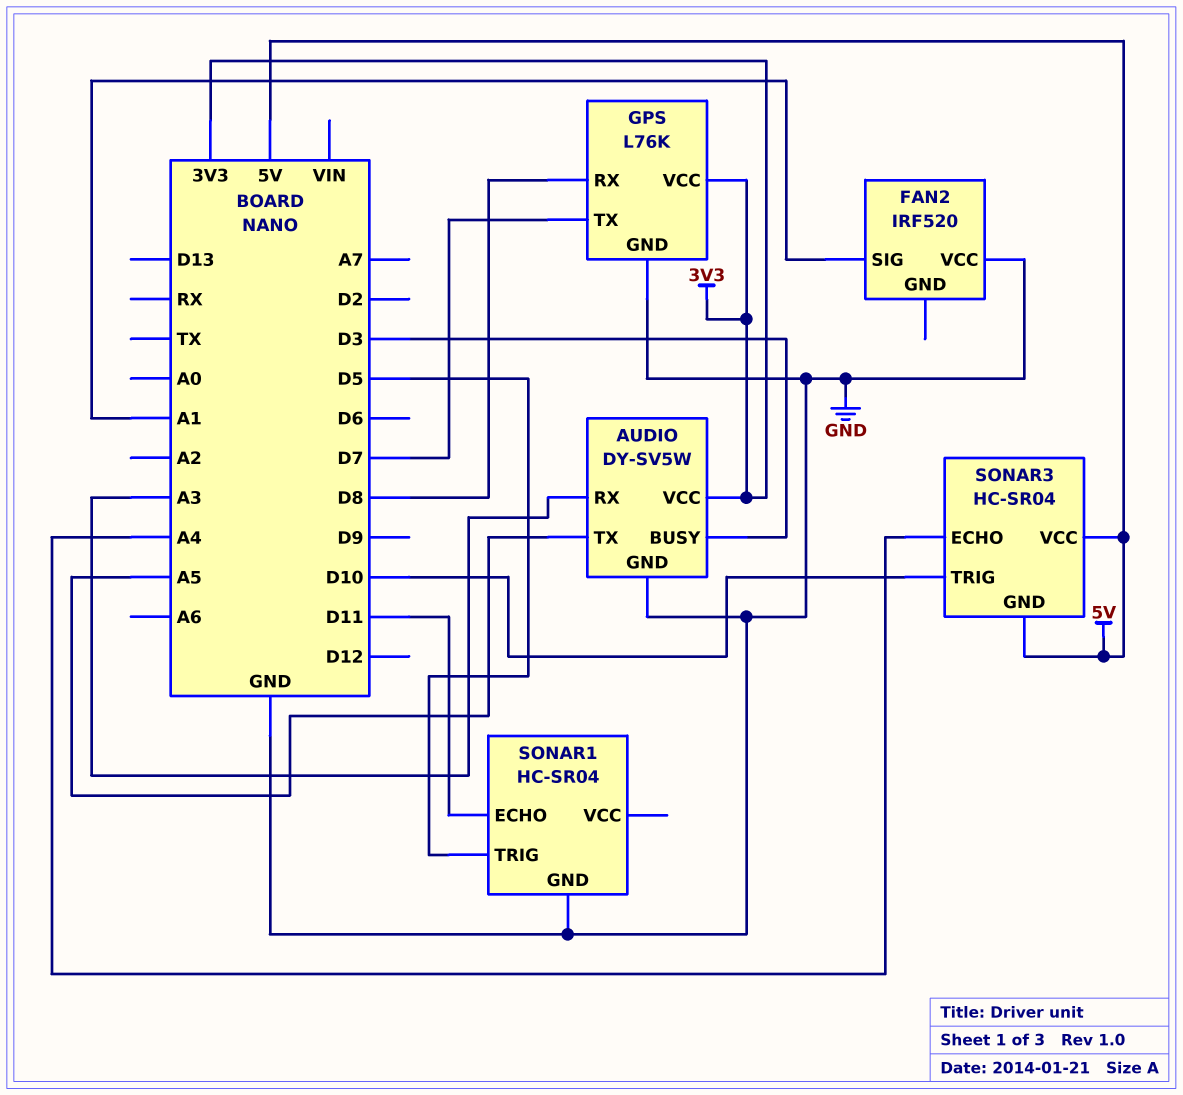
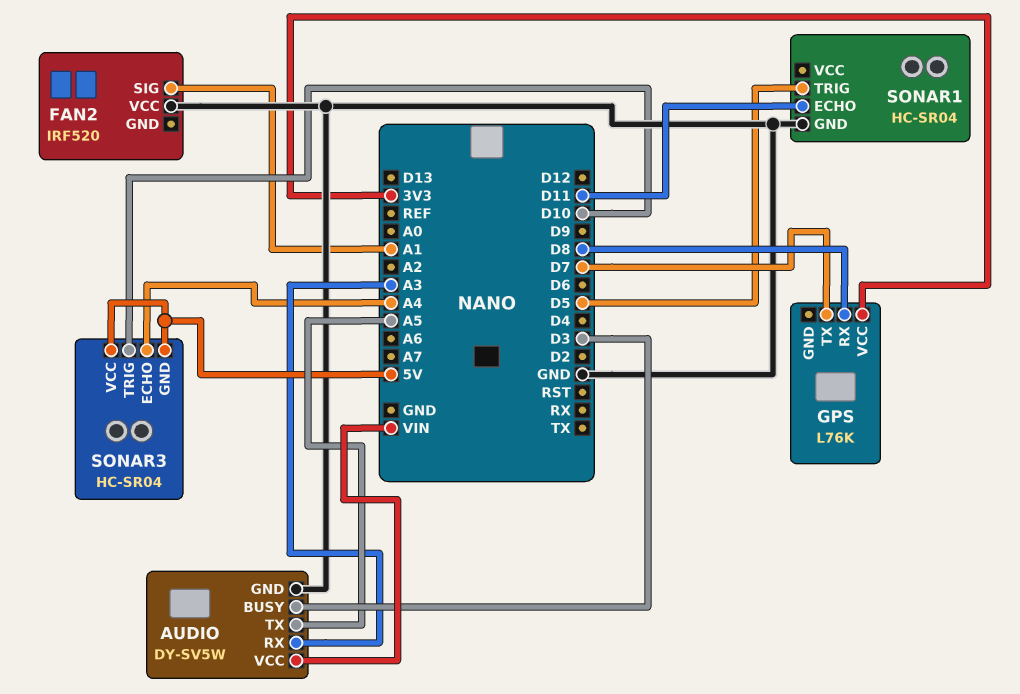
AUDIO pin VCC: 3V3 -> VIN
GPS pin GND: GND -> none

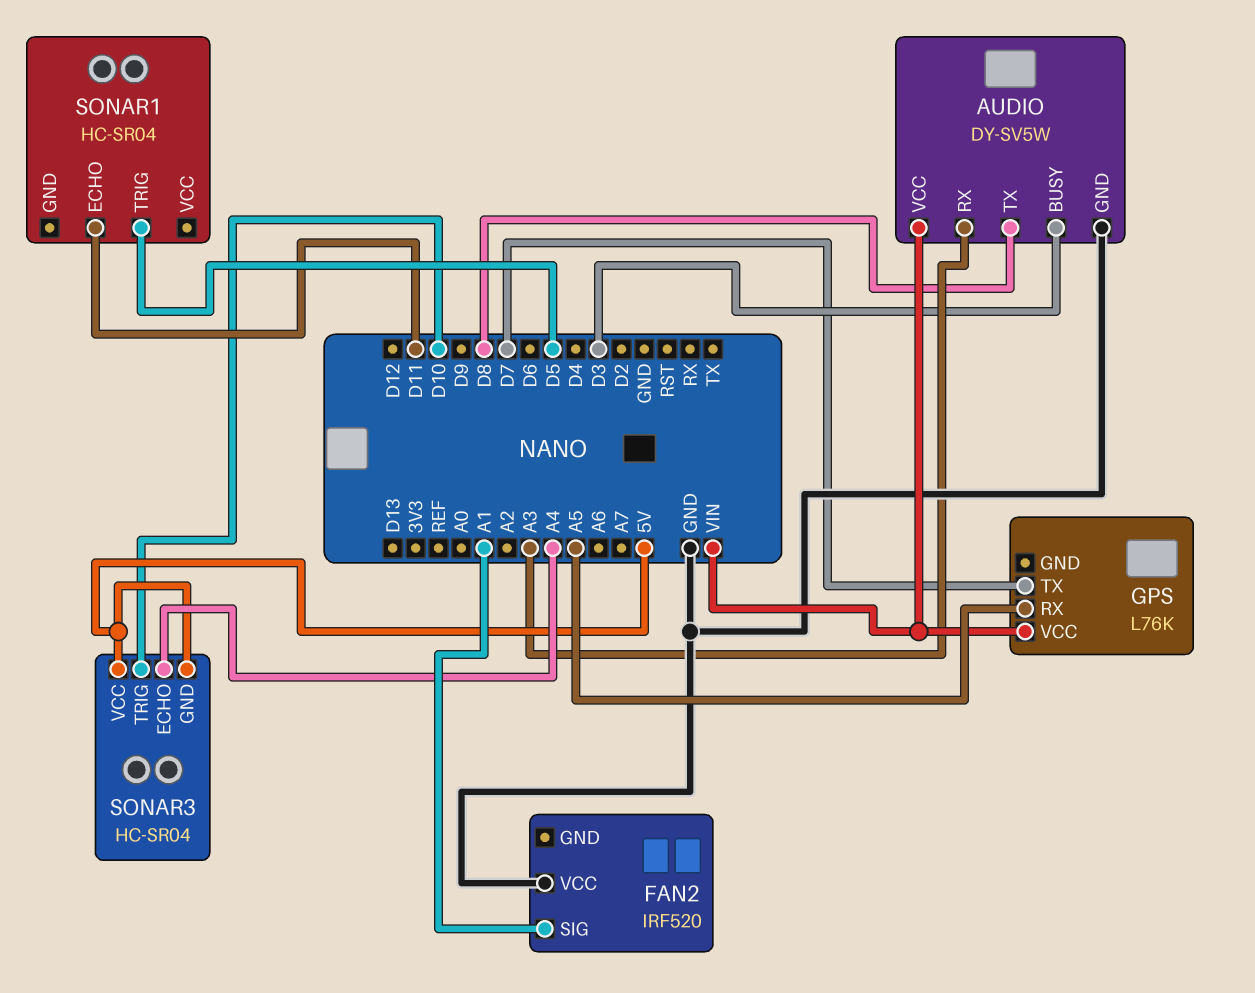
AUDIO pin TX: A5 -> D8
GPS pin RX: D8 -> A5
GPS pin VCC: 3V3 -> VIN
SONAR1 pin GND: GND -> none

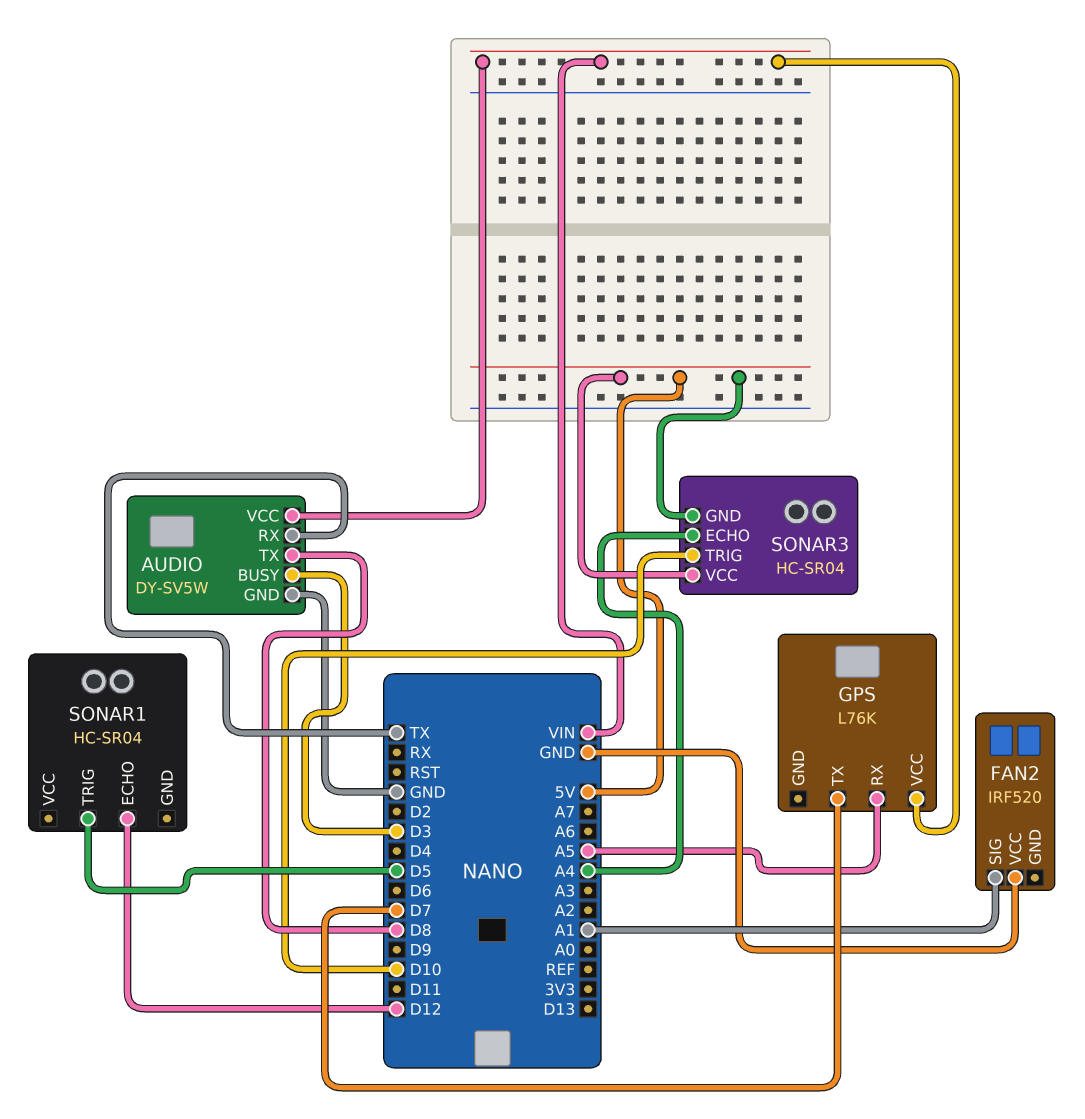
AUDIO pin RX: A3 -> TX
SONAR1 pin ECHO: D11 -> D12

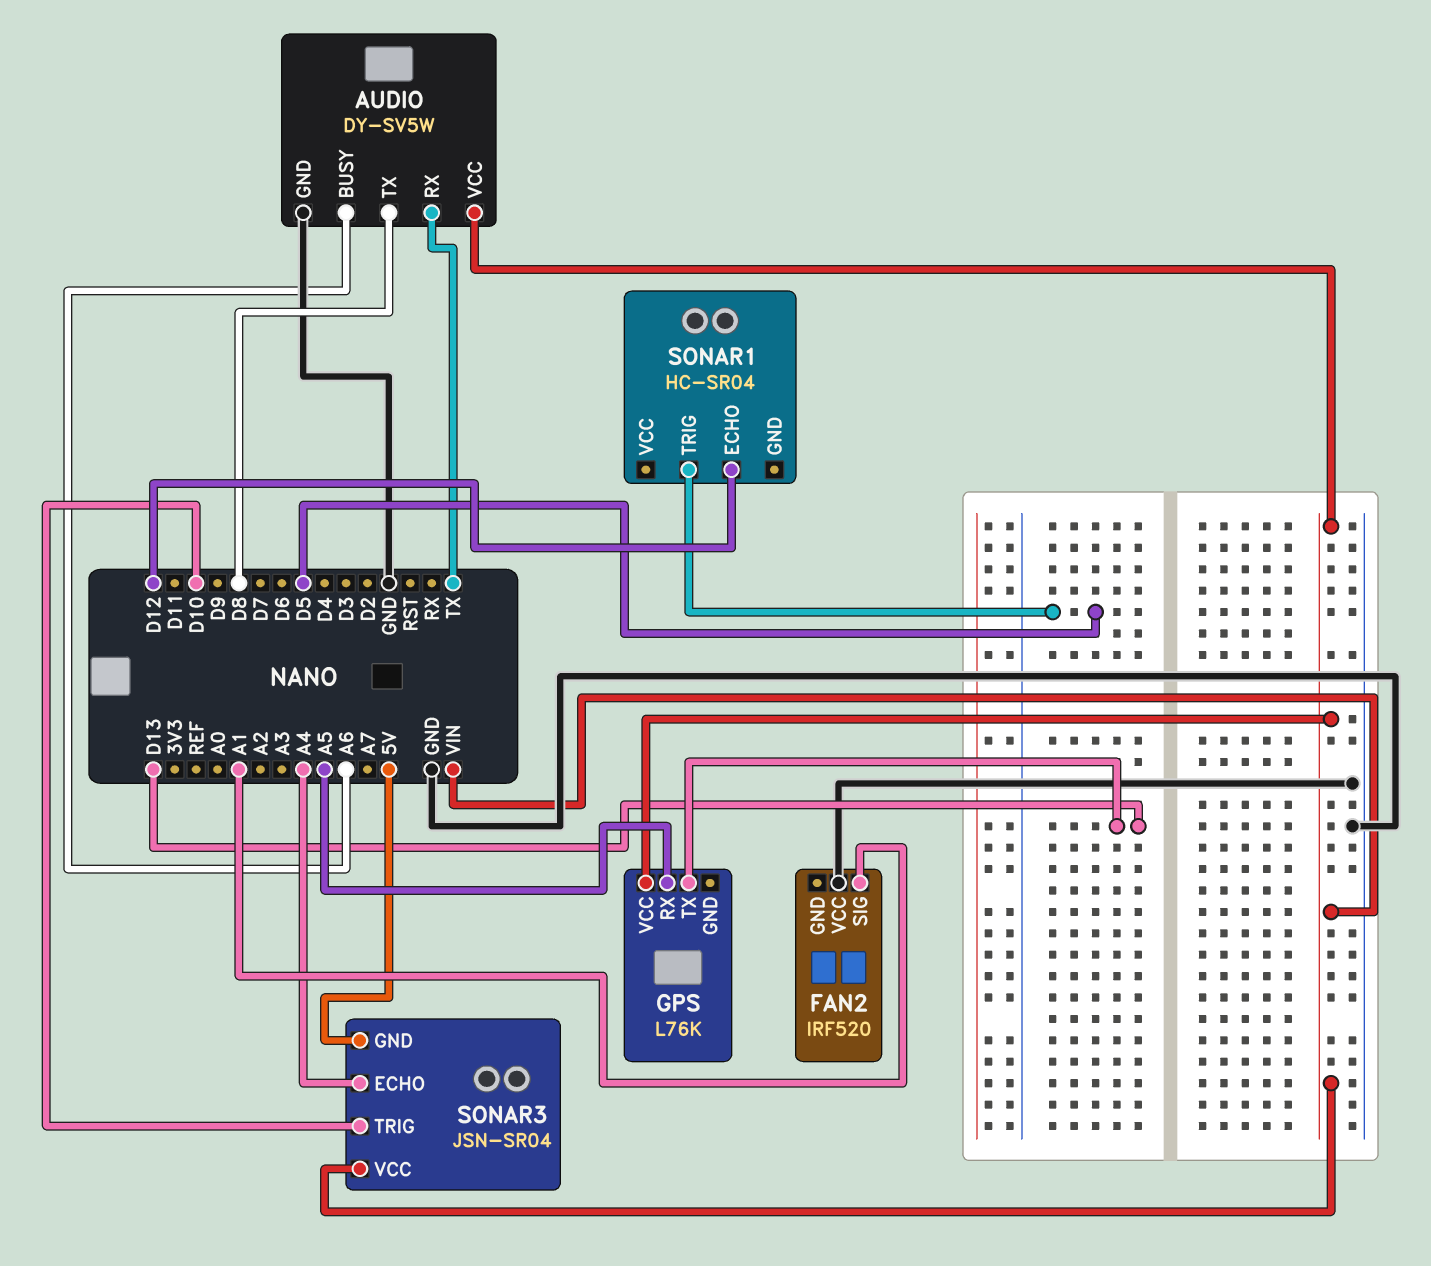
AUDIO pin BUSY: D3 -> A6
GPS pin TX: D7 -> D13
SONAR3: HC-SR04 -> JSN-SR04
SONAR3 pin VCC: 5V -> VIN

